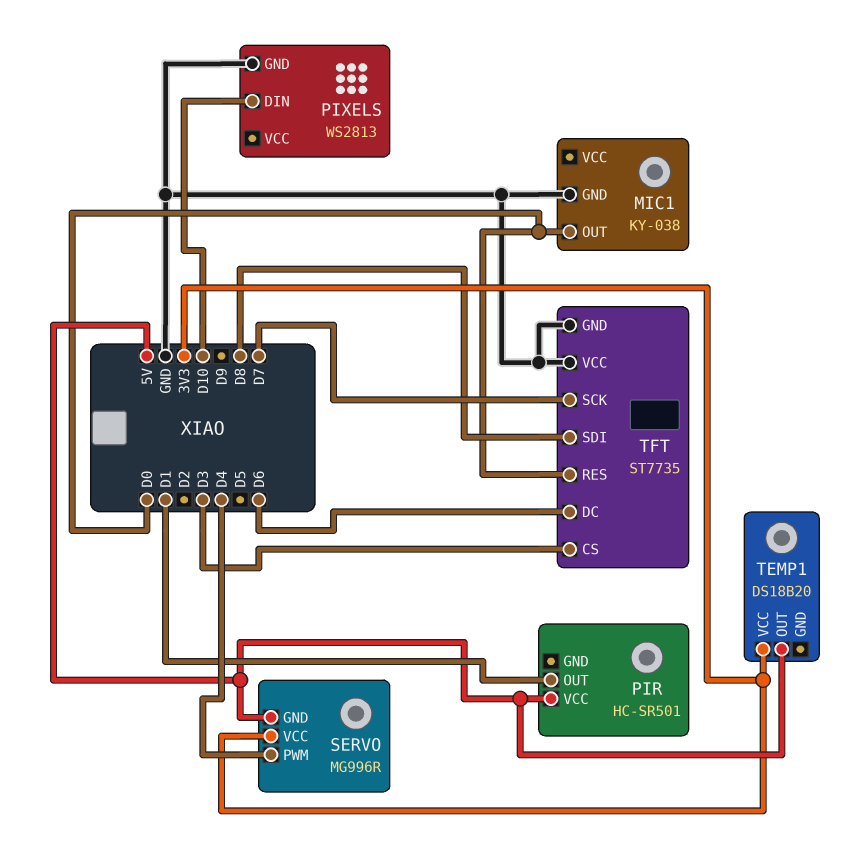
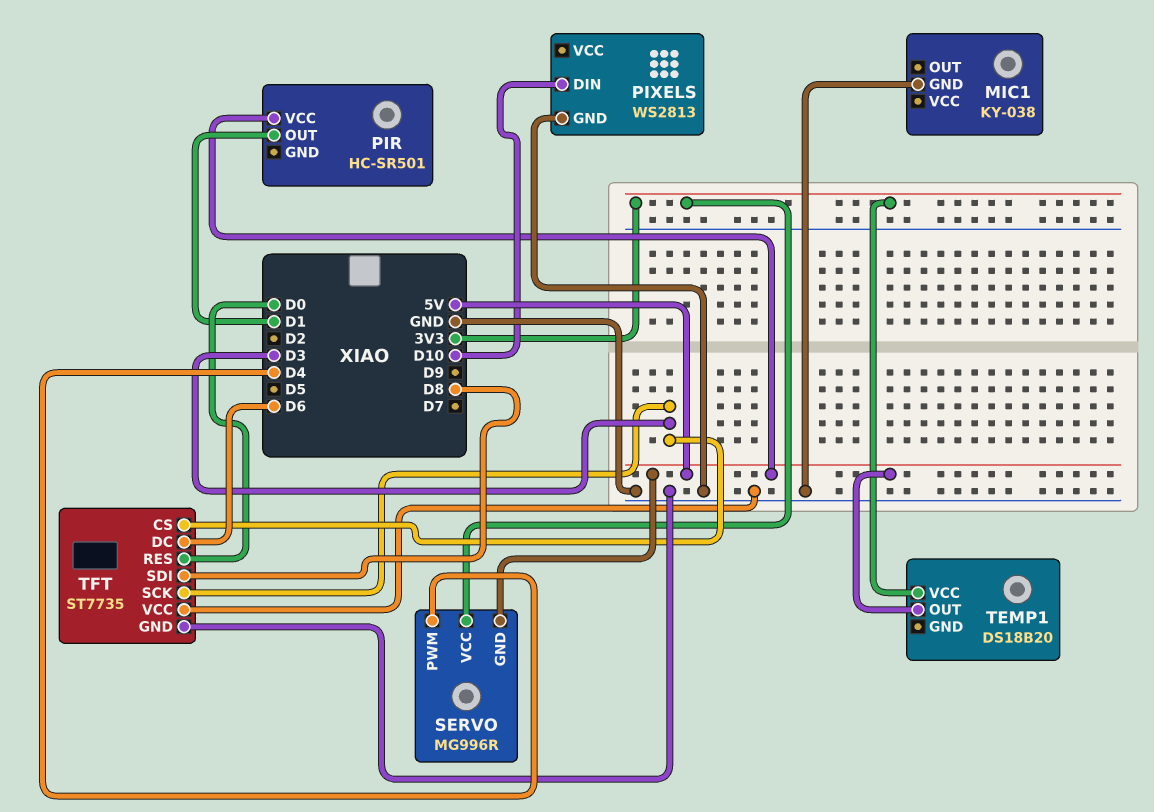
MIC1 pin OUT: D0 -> none
TFT pin SCK: D7 -> D3

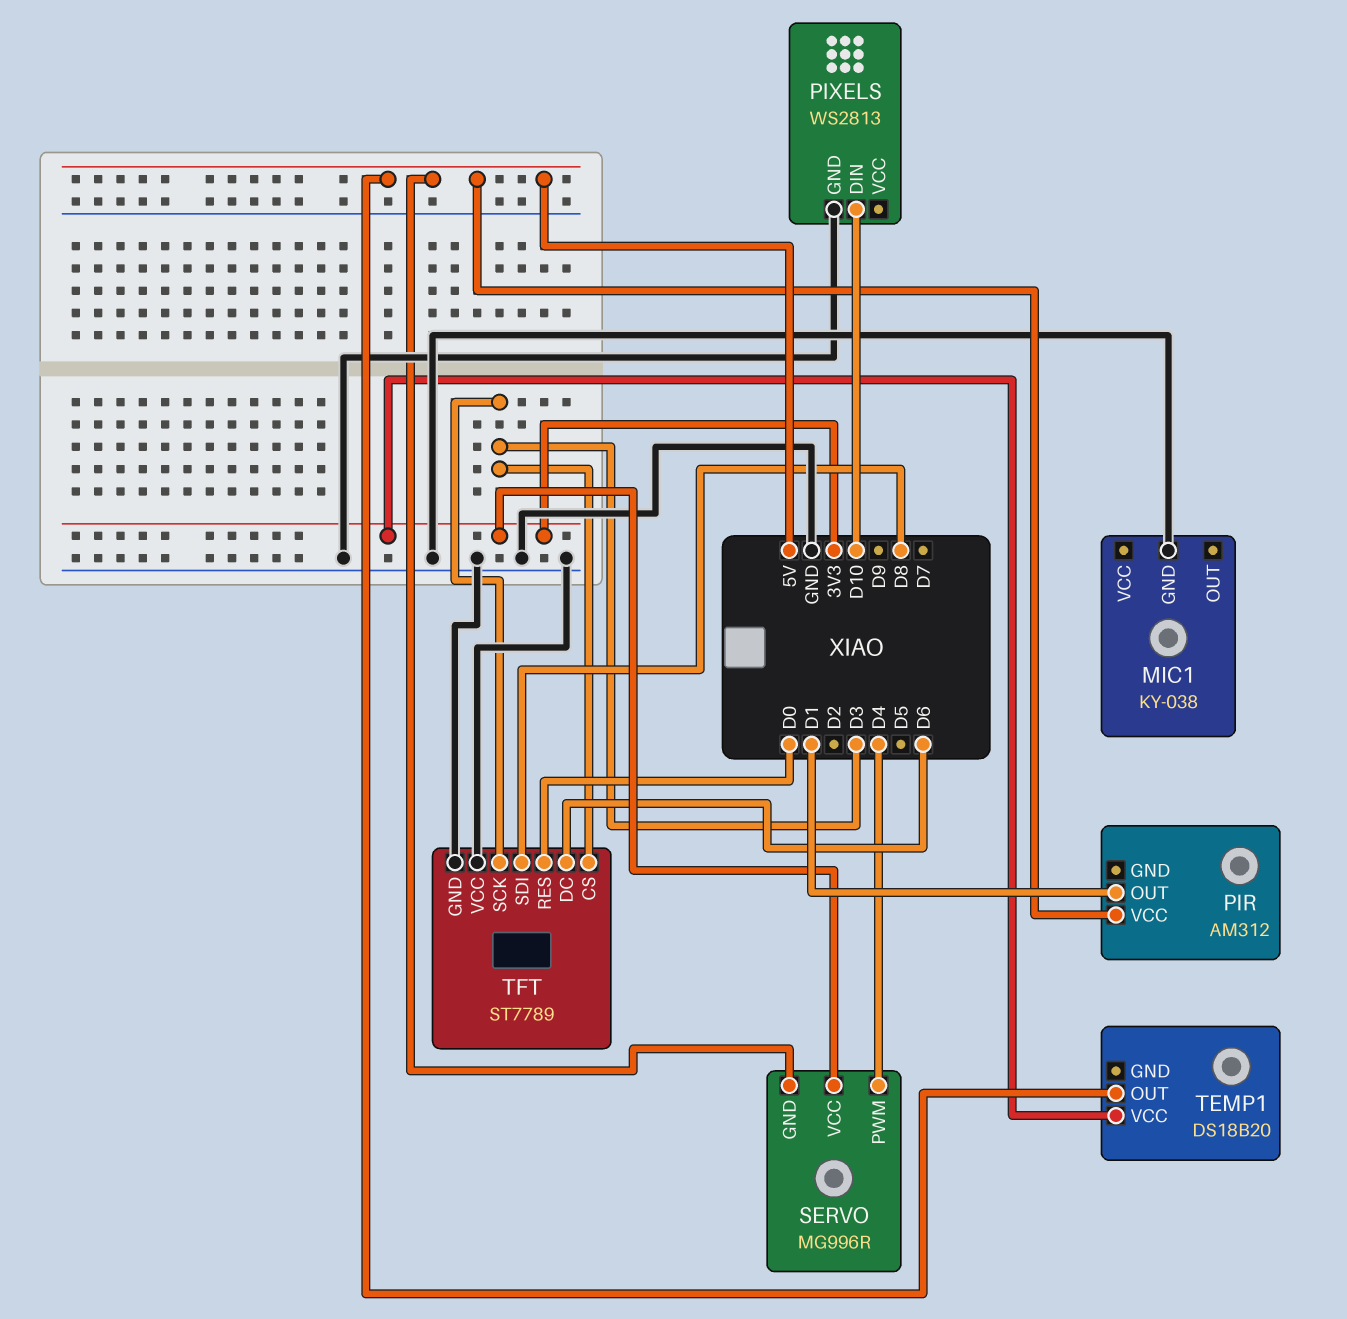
PIR: HC-SR501 -> AM312
TFT: ST7735 -> ST7789

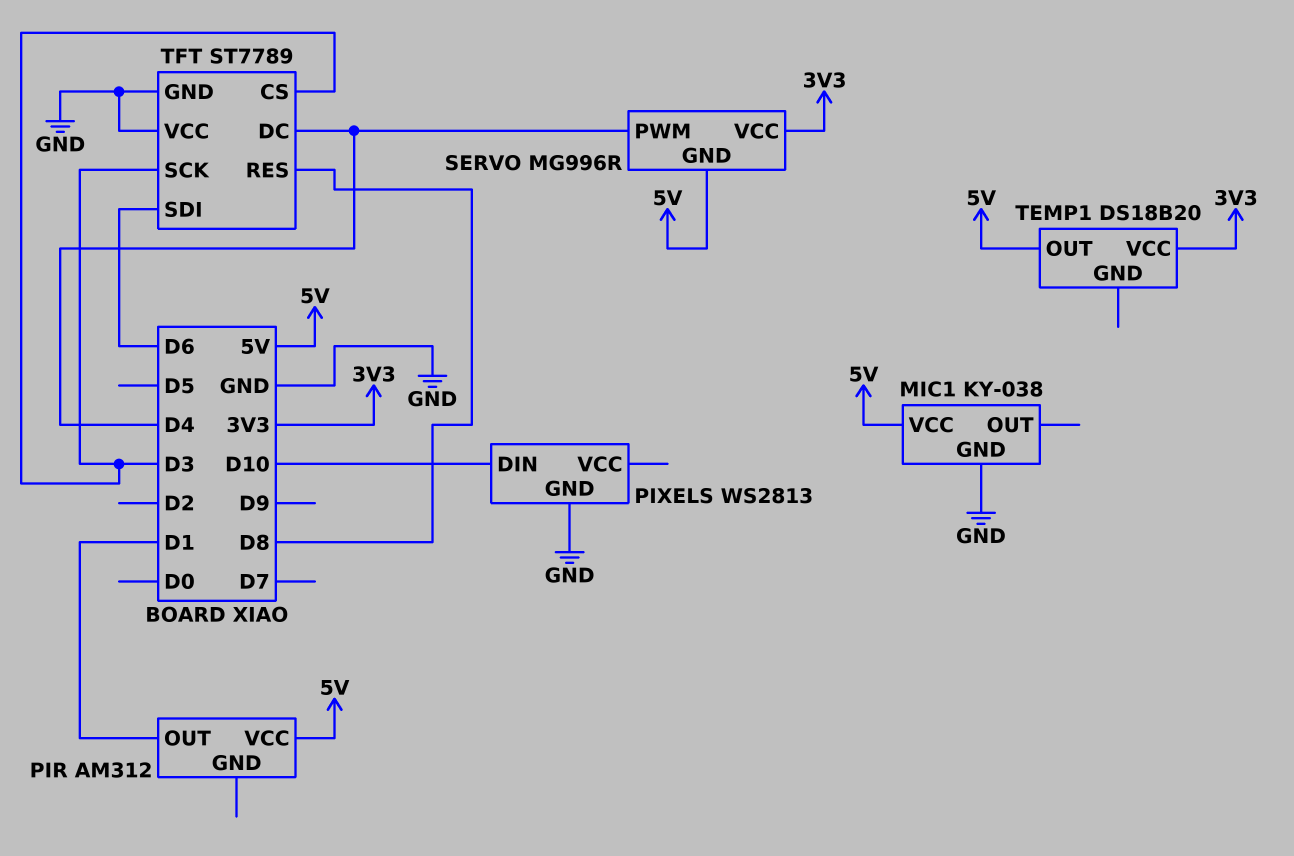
MIC1 pin VCC: none -> 5V
TFT pin DC: D6 -> D4
TFT pin RES: D0 -> D8
TFT pin SDI: D8 -> D6

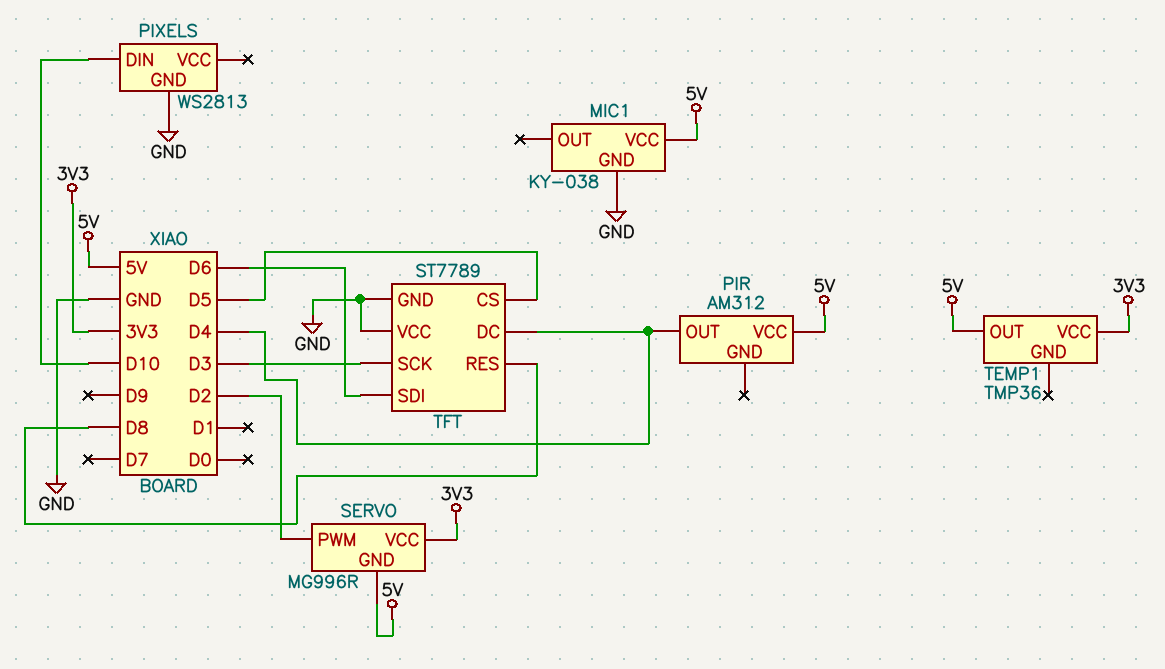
PIR pin OUT: D1 -> D4
SERVO pin PWM: D4 -> D2
TEMP1: DS18B20 -> TMP36
TFT pin CS: D3 -> D5

